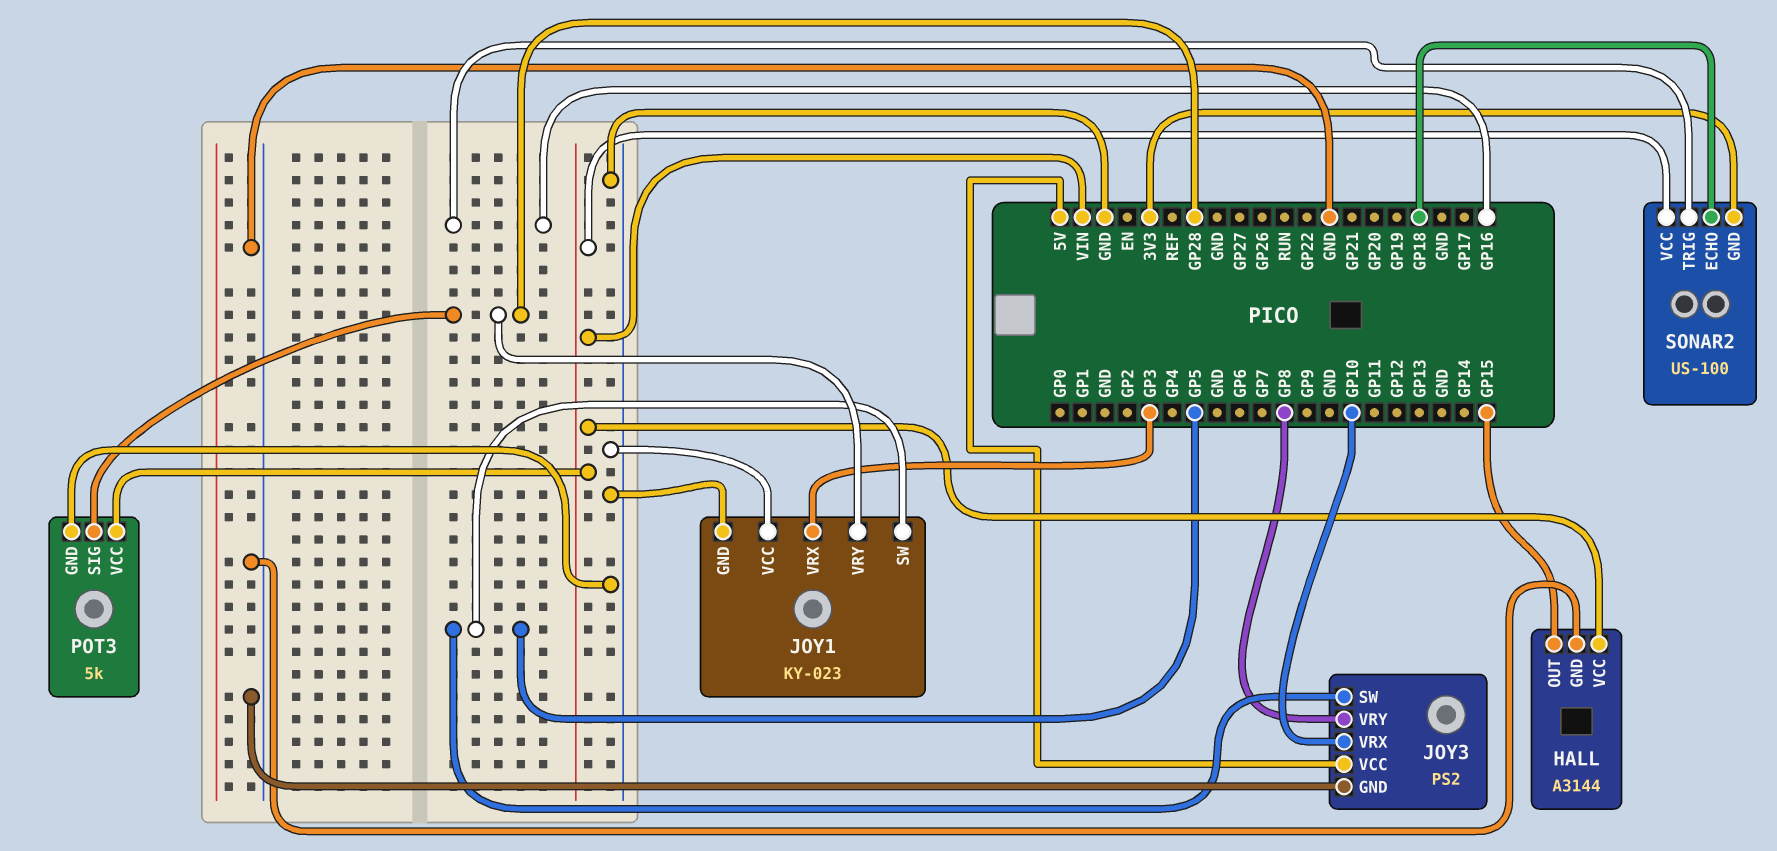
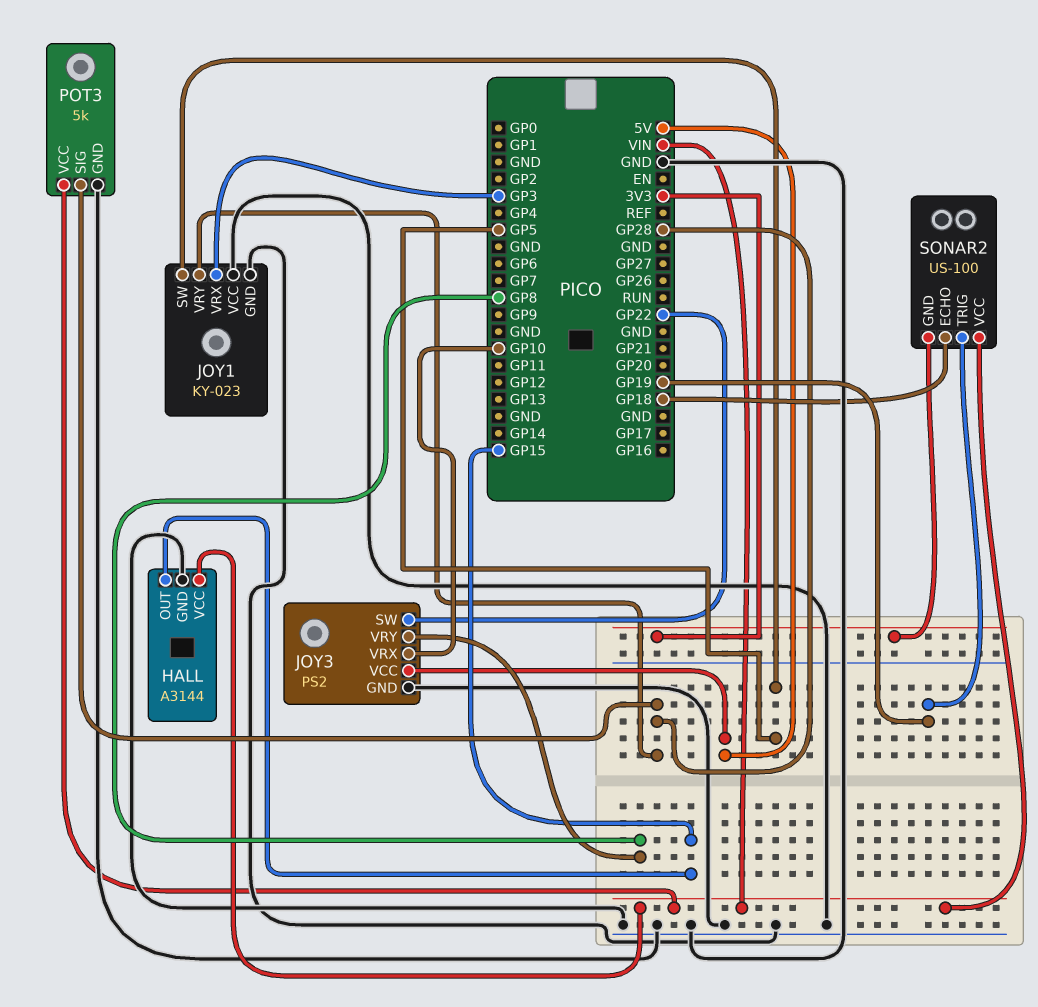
JOY3 pin SW: GP5 -> GP22
SONAR2 pin TRIG: GP16 -> GP19

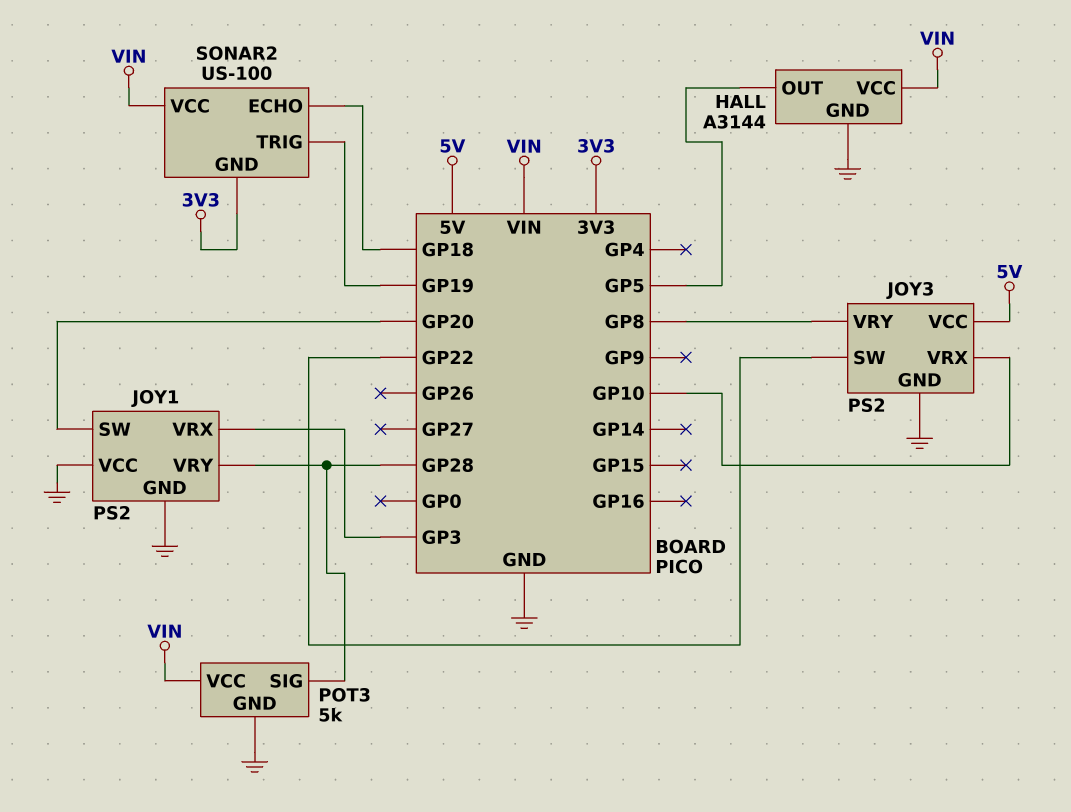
HALL pin OUT: GP15 -> GP5
JOY1: KY-023 -> PS2
JOY1 pin SW: GP5 -> GP20

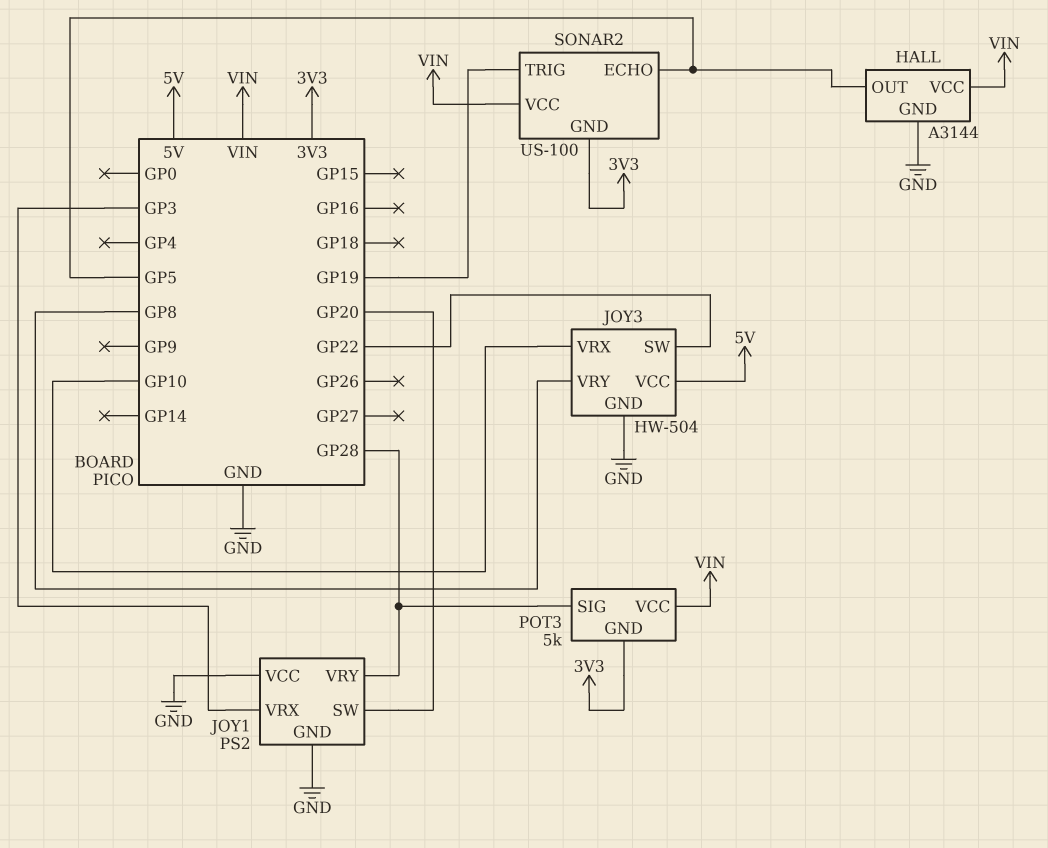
JOY3: PS2 -> HW-504
POT3 pin GND: GND -> 3V3
SONAR2 pin ECHO: GP18 -> GP5

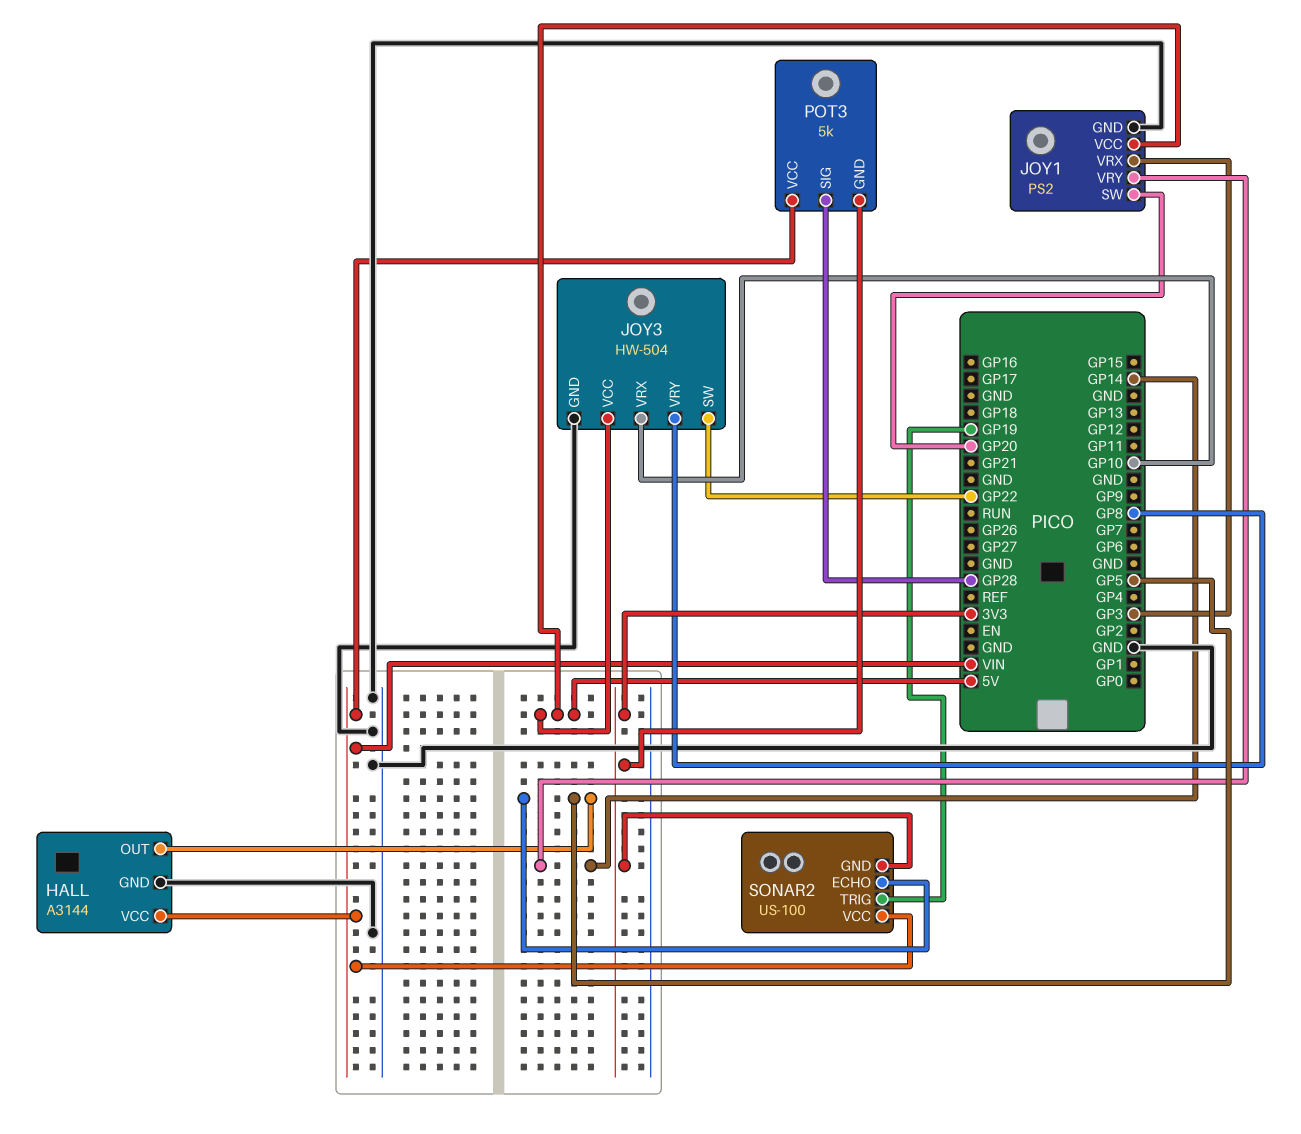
JOY1 pin VCC: GND -> 5V
JOY1 pin VRY: GP28 -> GP14

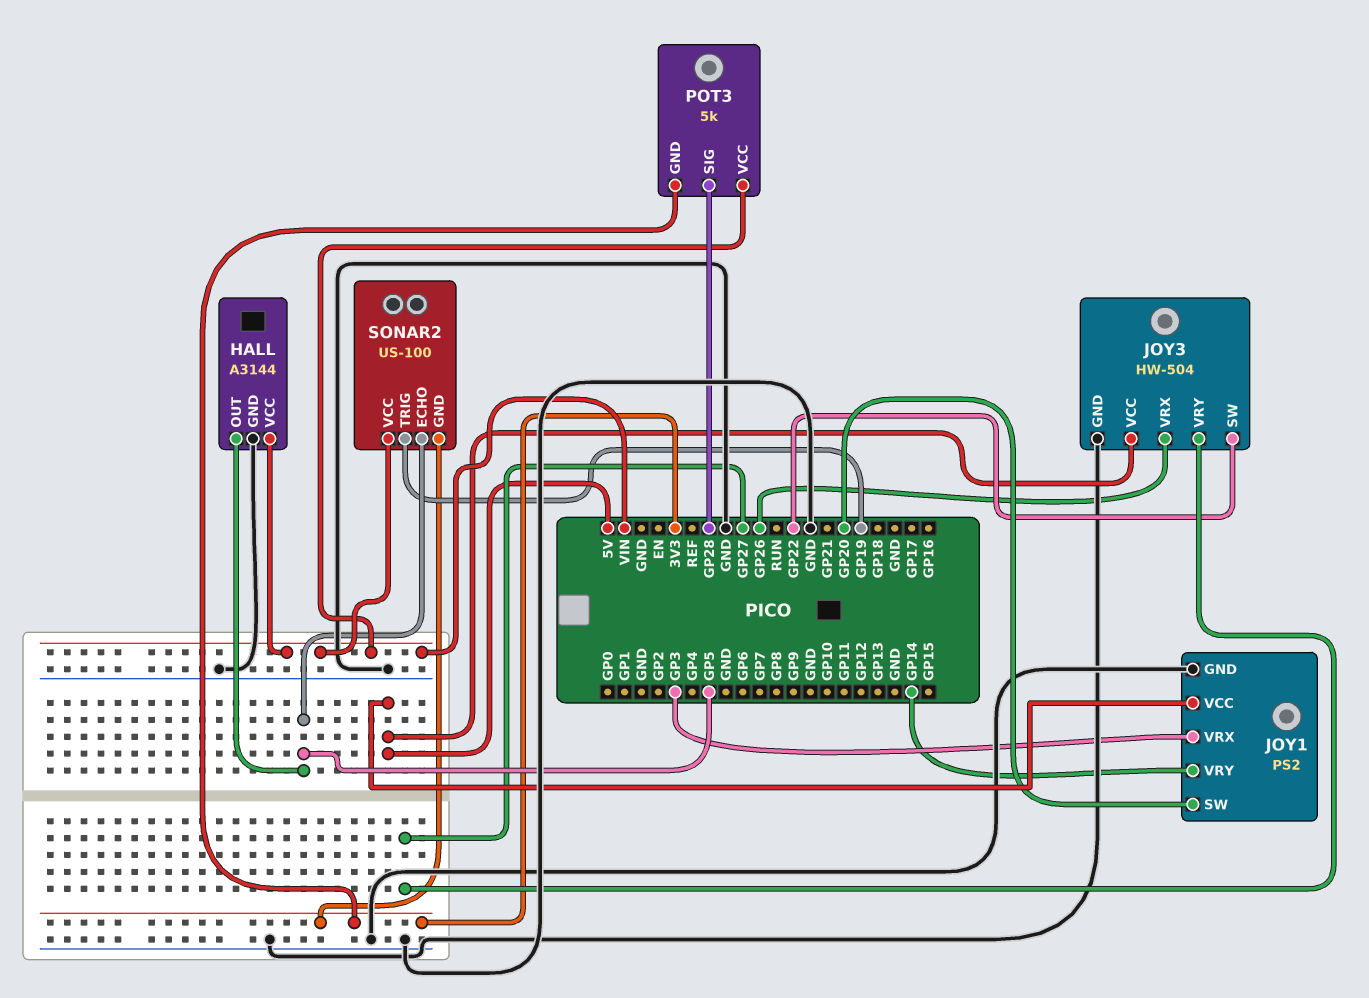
JOY3 pin VRX: GP10 -> GP26
JOY3 pin VRY: GP8 -> GP27

